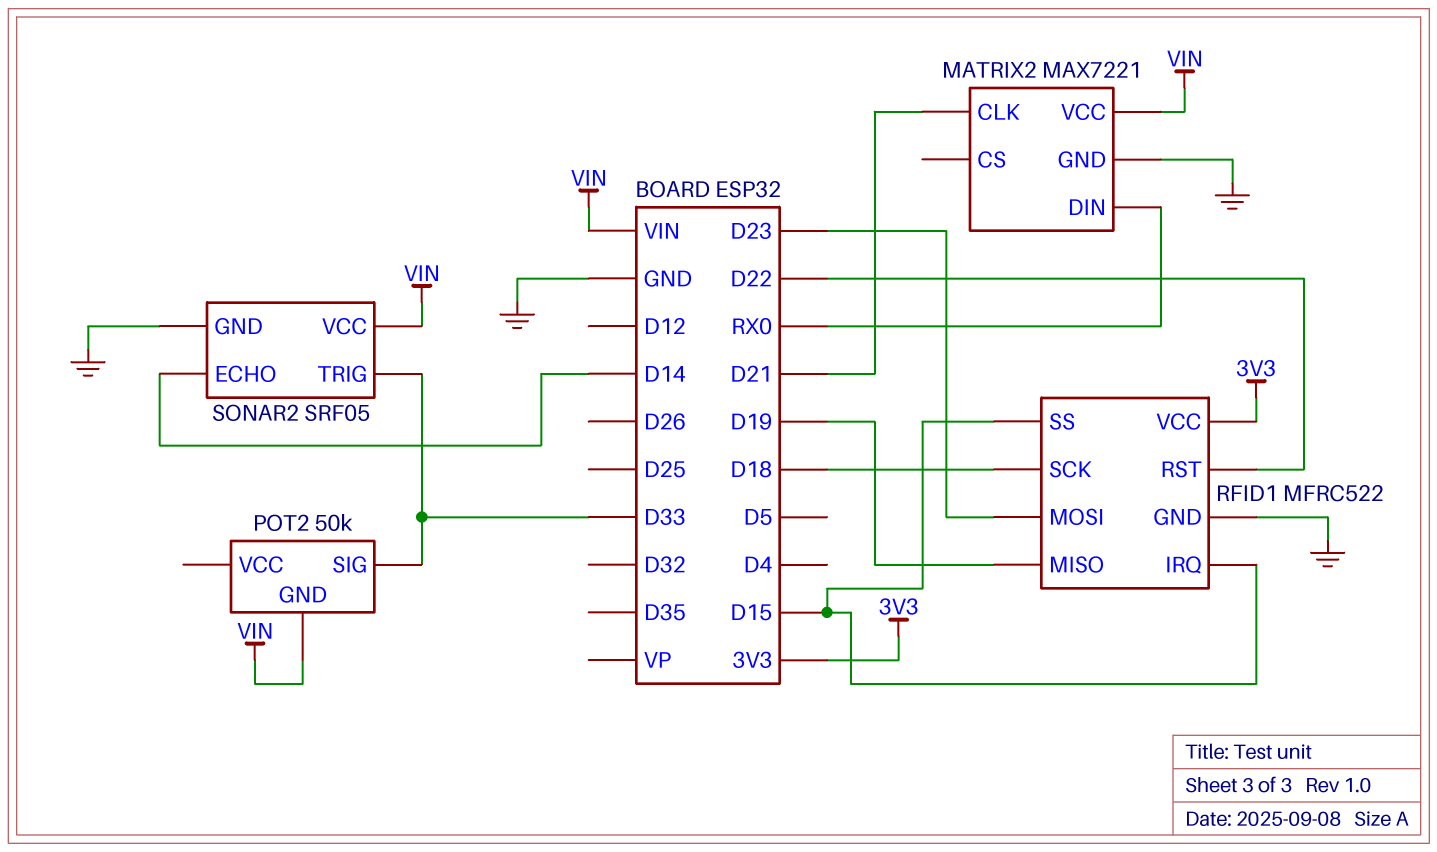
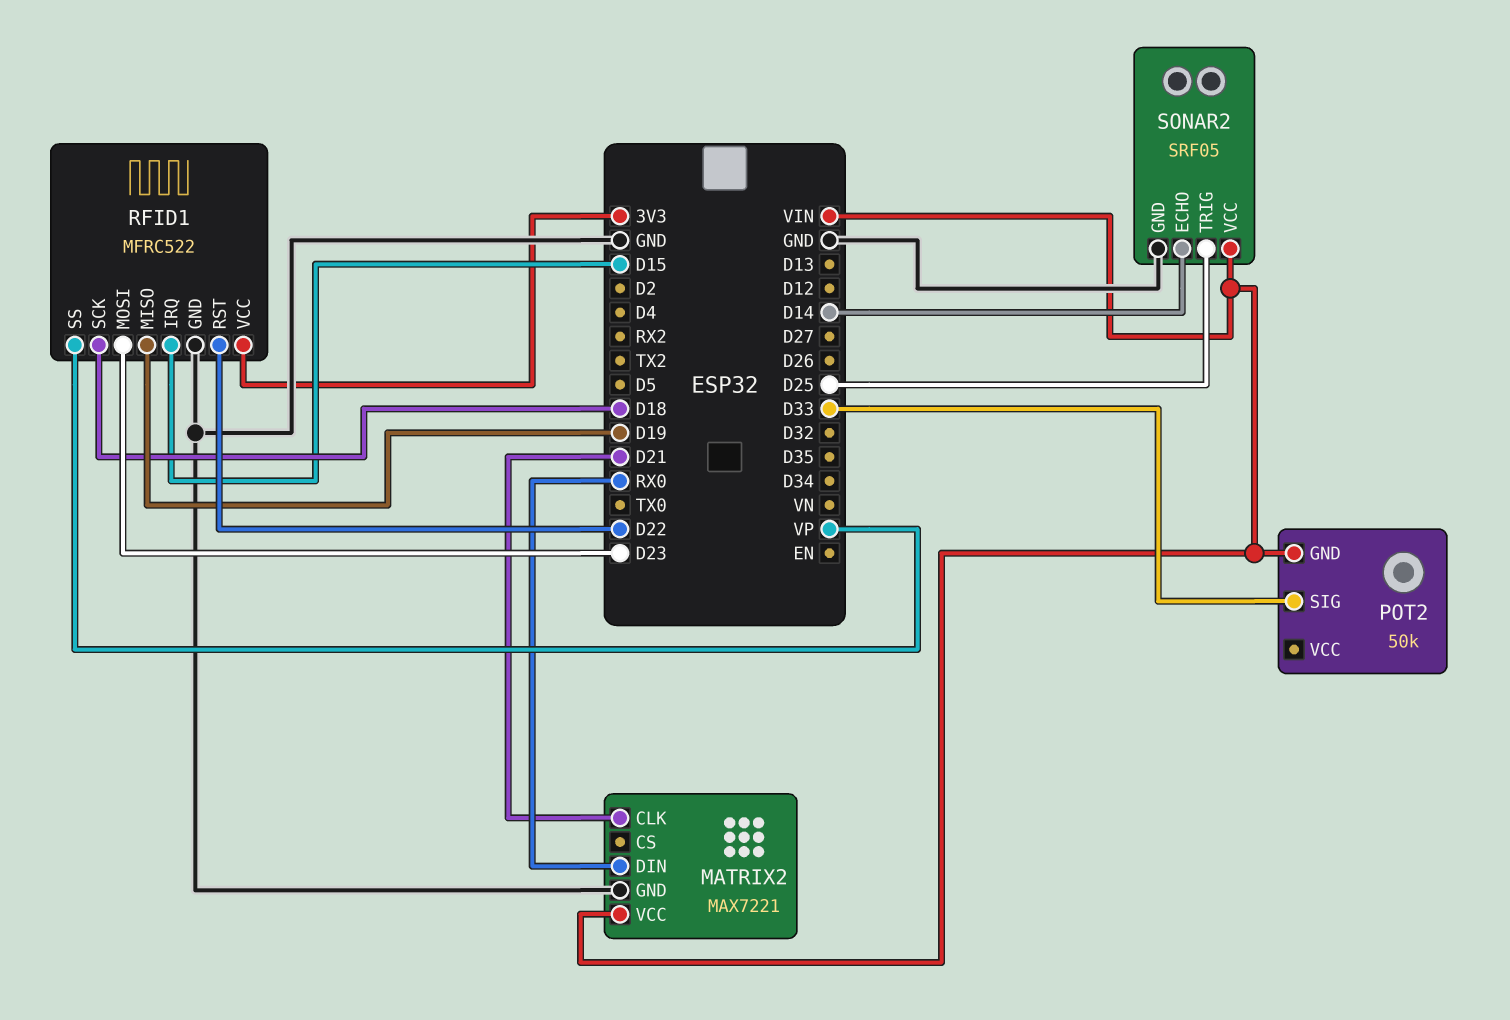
RFID1 pin SS: D15 -> VP
SONAR2 pin TRIG: D33 -> D25

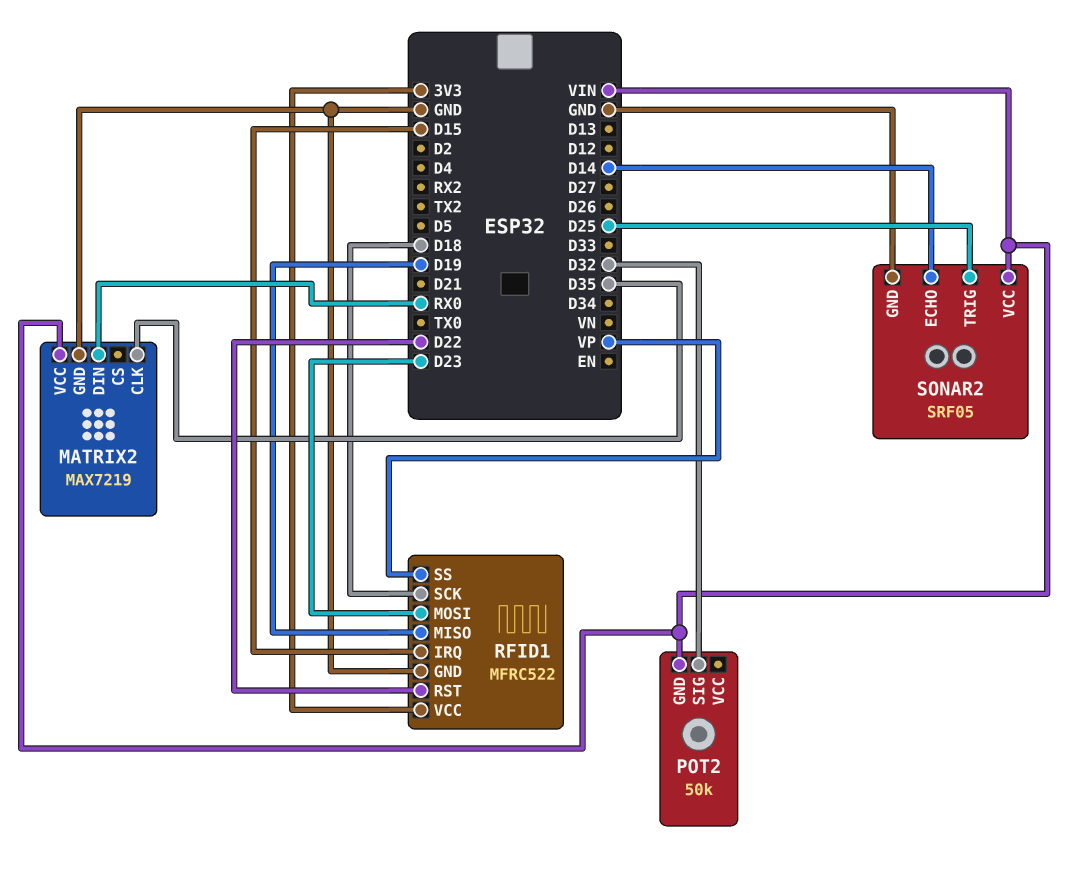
MATRIX2: MAX7221 -> MAX7219
MATRIX2 pin CLK: D21 -> D35
POT2 pin SIG: D33 -> D32

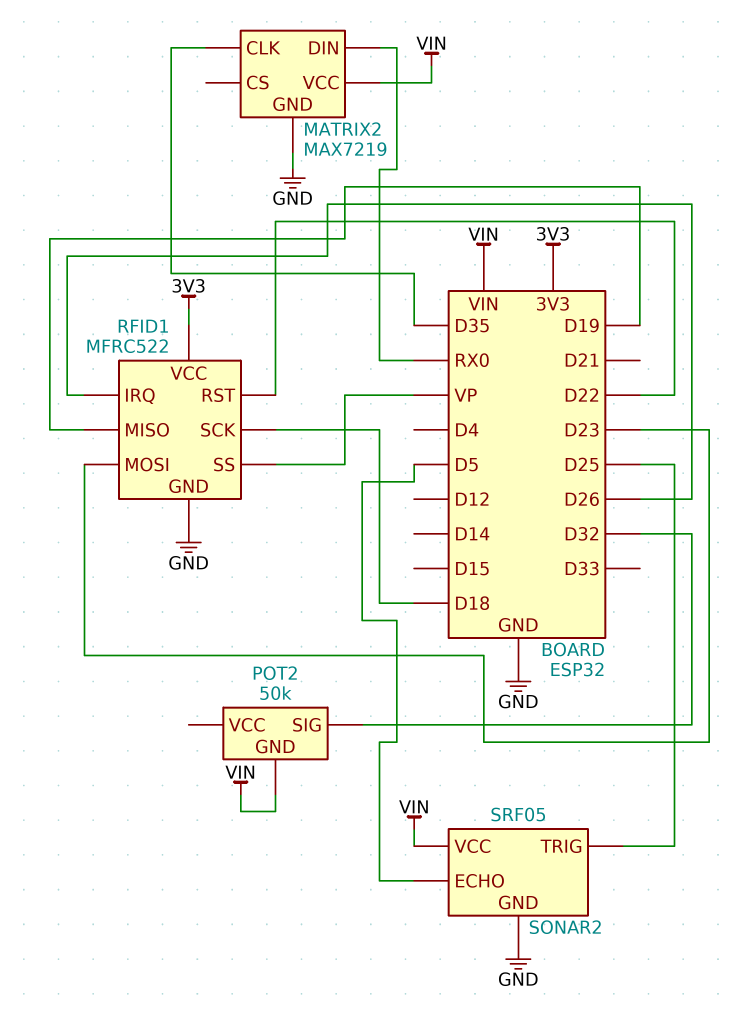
RFID1 pin IRQ: D15 -> D26
SONAR2 pin ECHO: D14 -> D5

